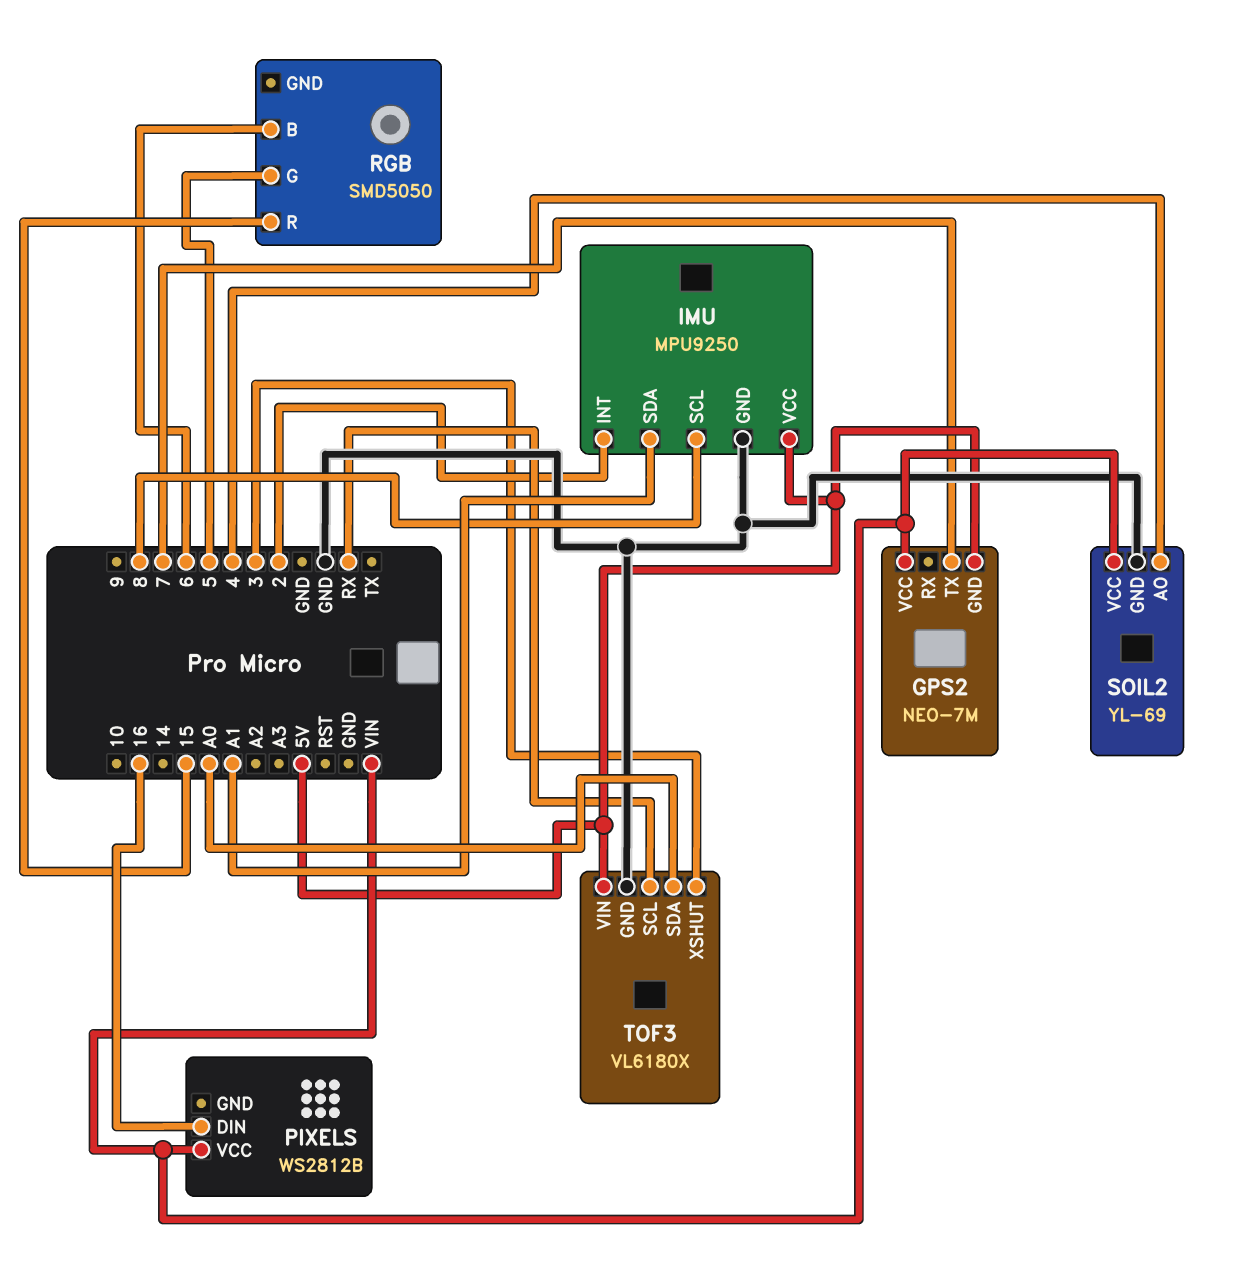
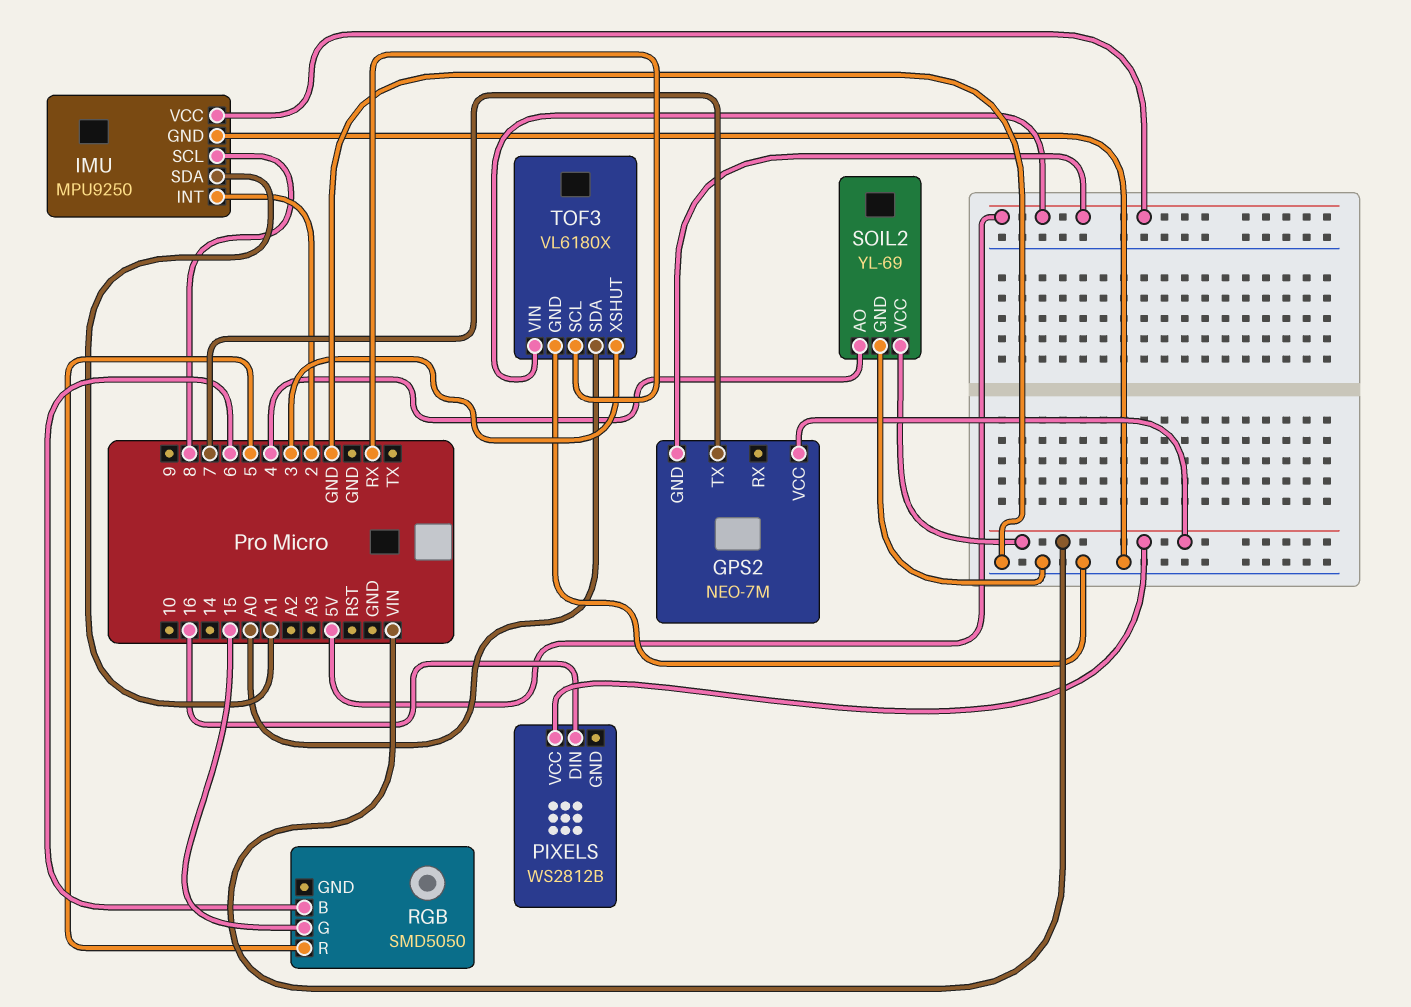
RGB pin G: 5 -> 15
RGB pin R: 15 -> 5

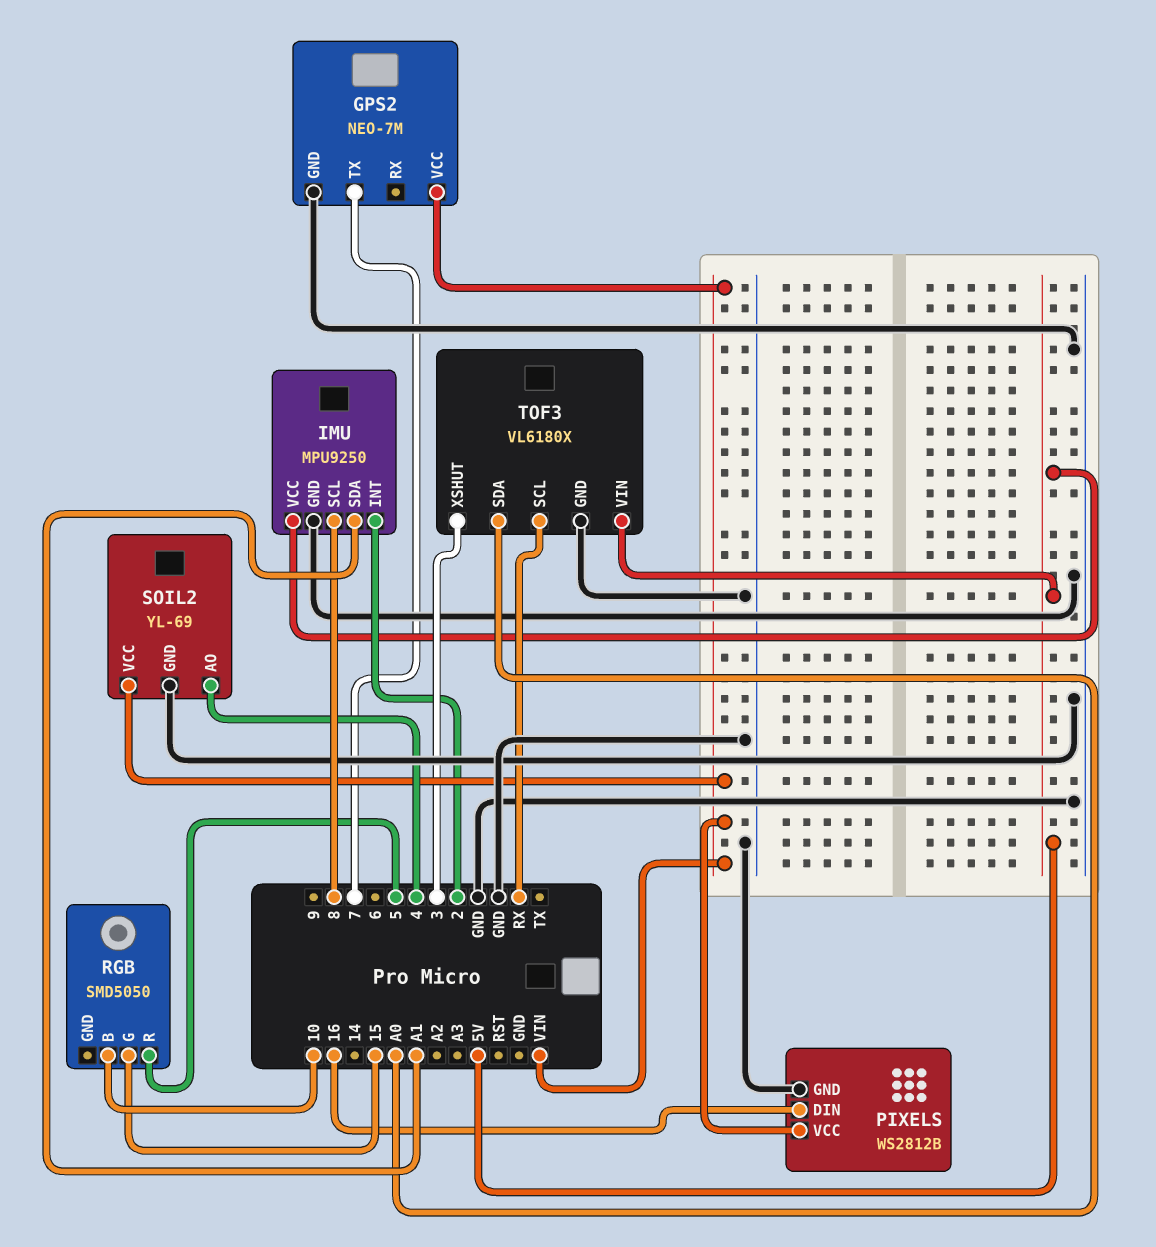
GPS2 pin GND: 5V -> GND
PIXELS pin GND: none -> GND
RGB pin B: 6 -> 10

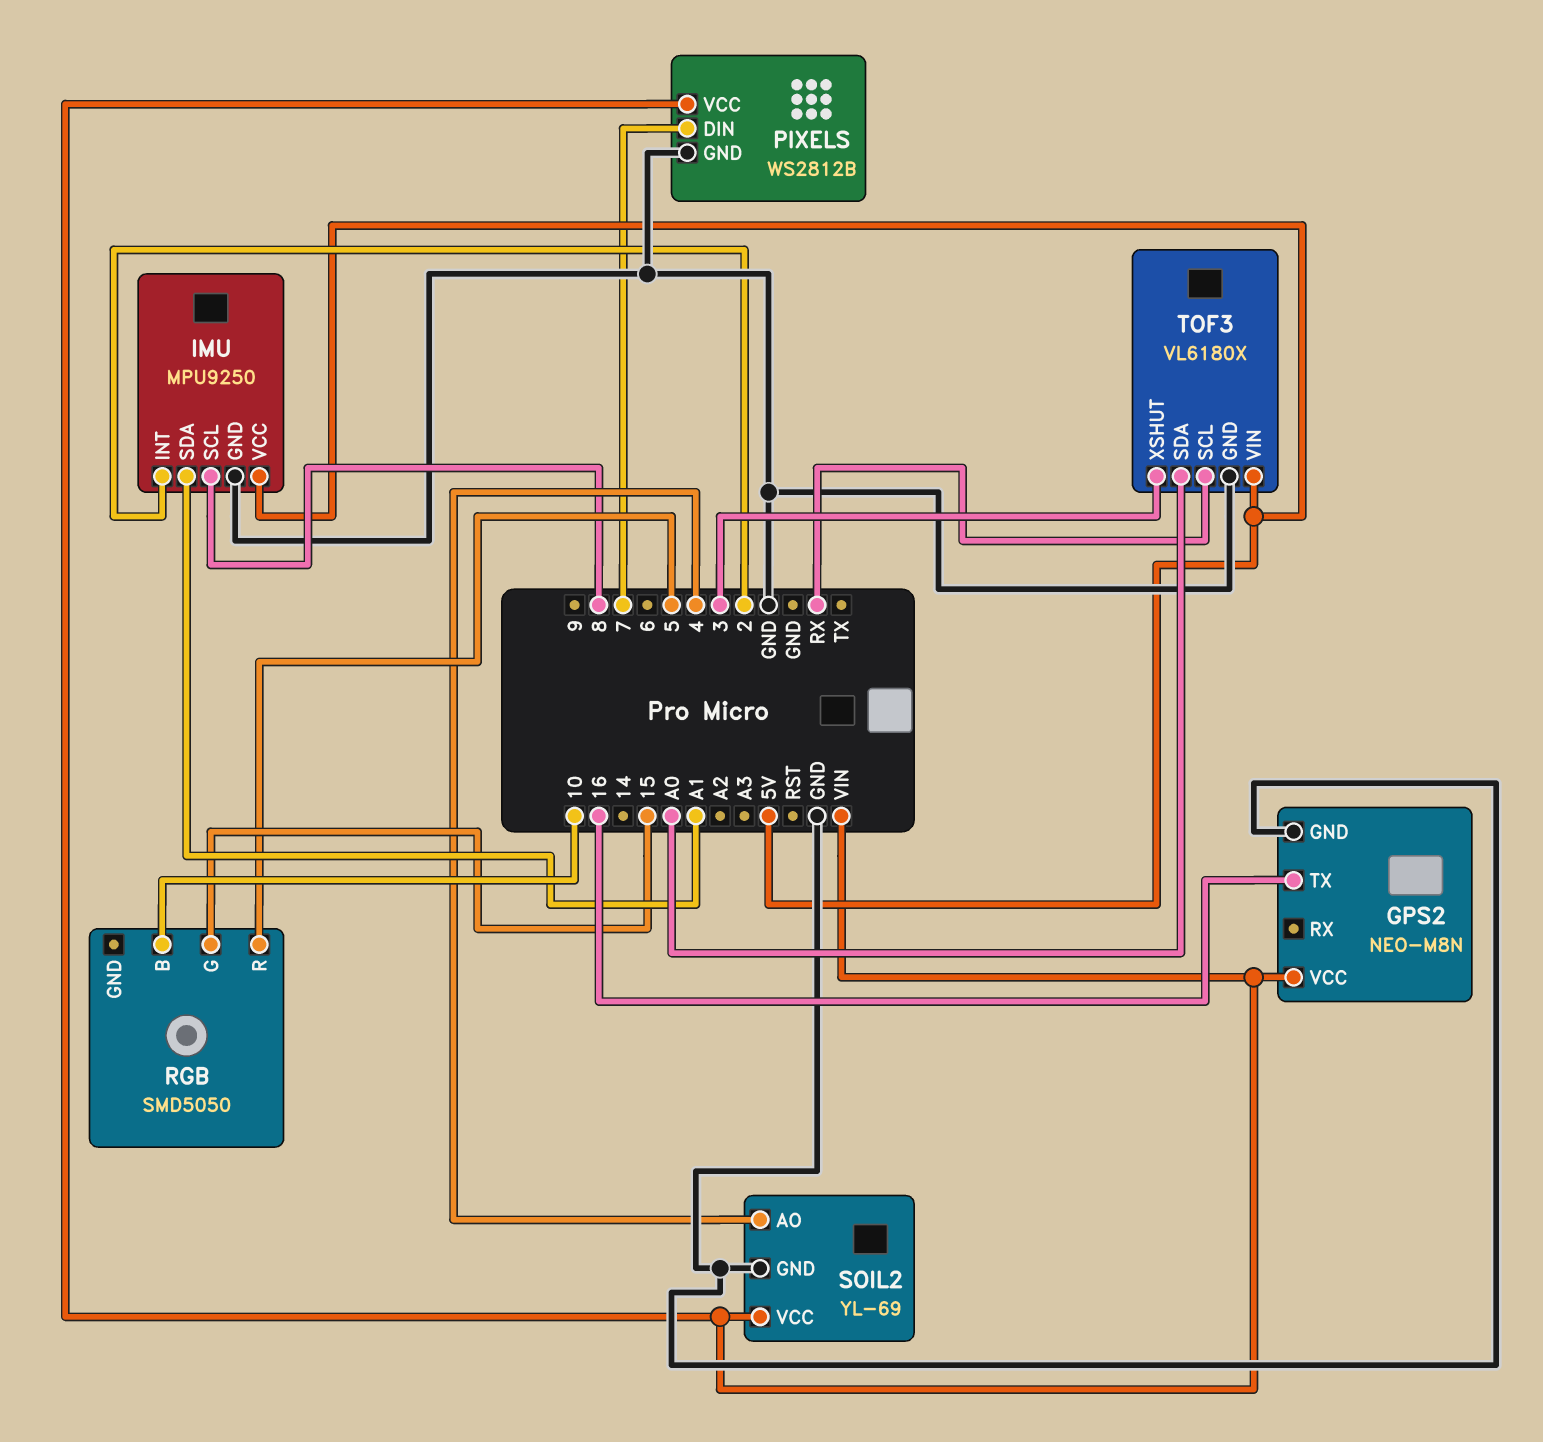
GPS2: NEO-7M -> NEO-M8N
GPS2 pin TX: 7 -> 16
PIXELS pin DIN: 16 -> 7

